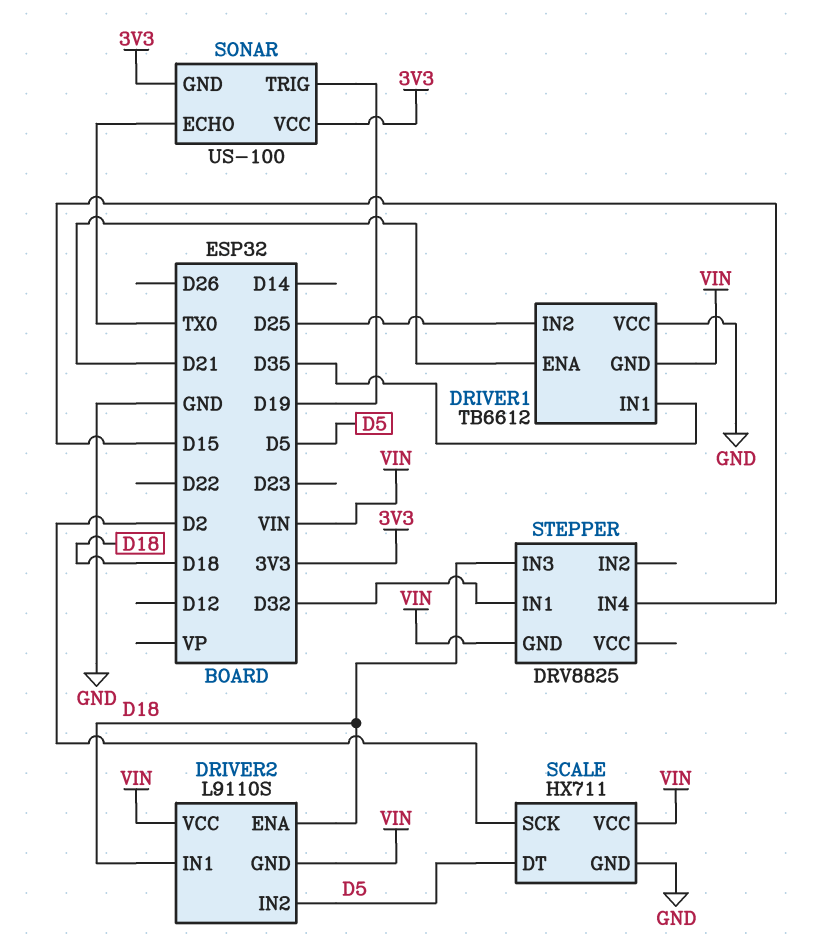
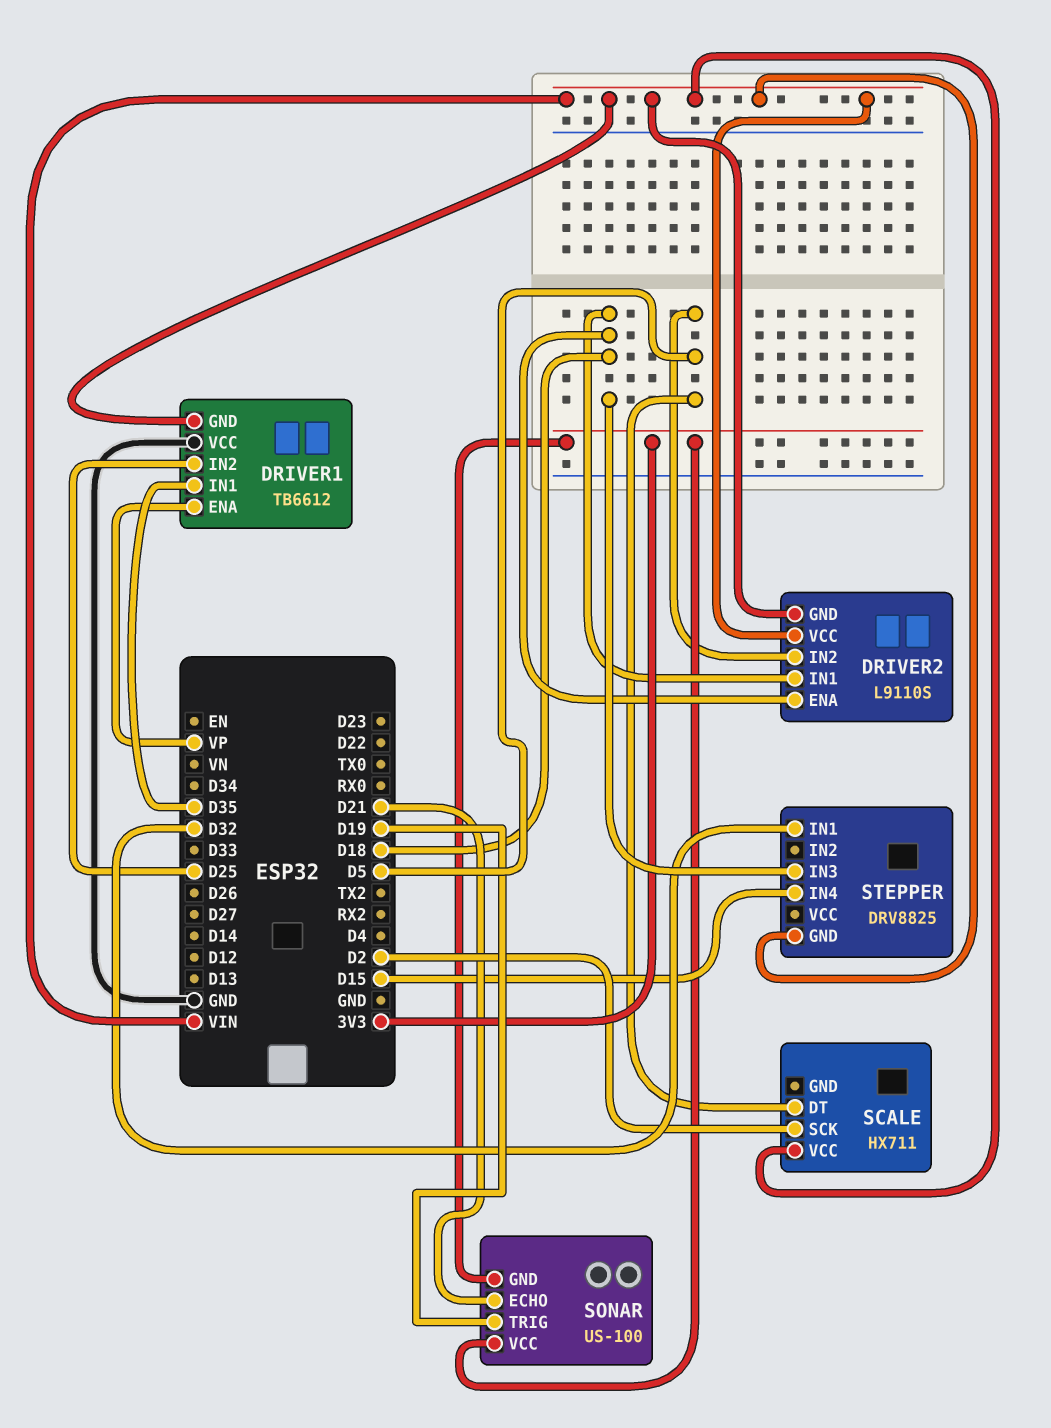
DRIVER1 pin ENA: D21 -> VP
SCALE pin GND: GND -> none
SONAR pin ECHO: TX0 -> D21

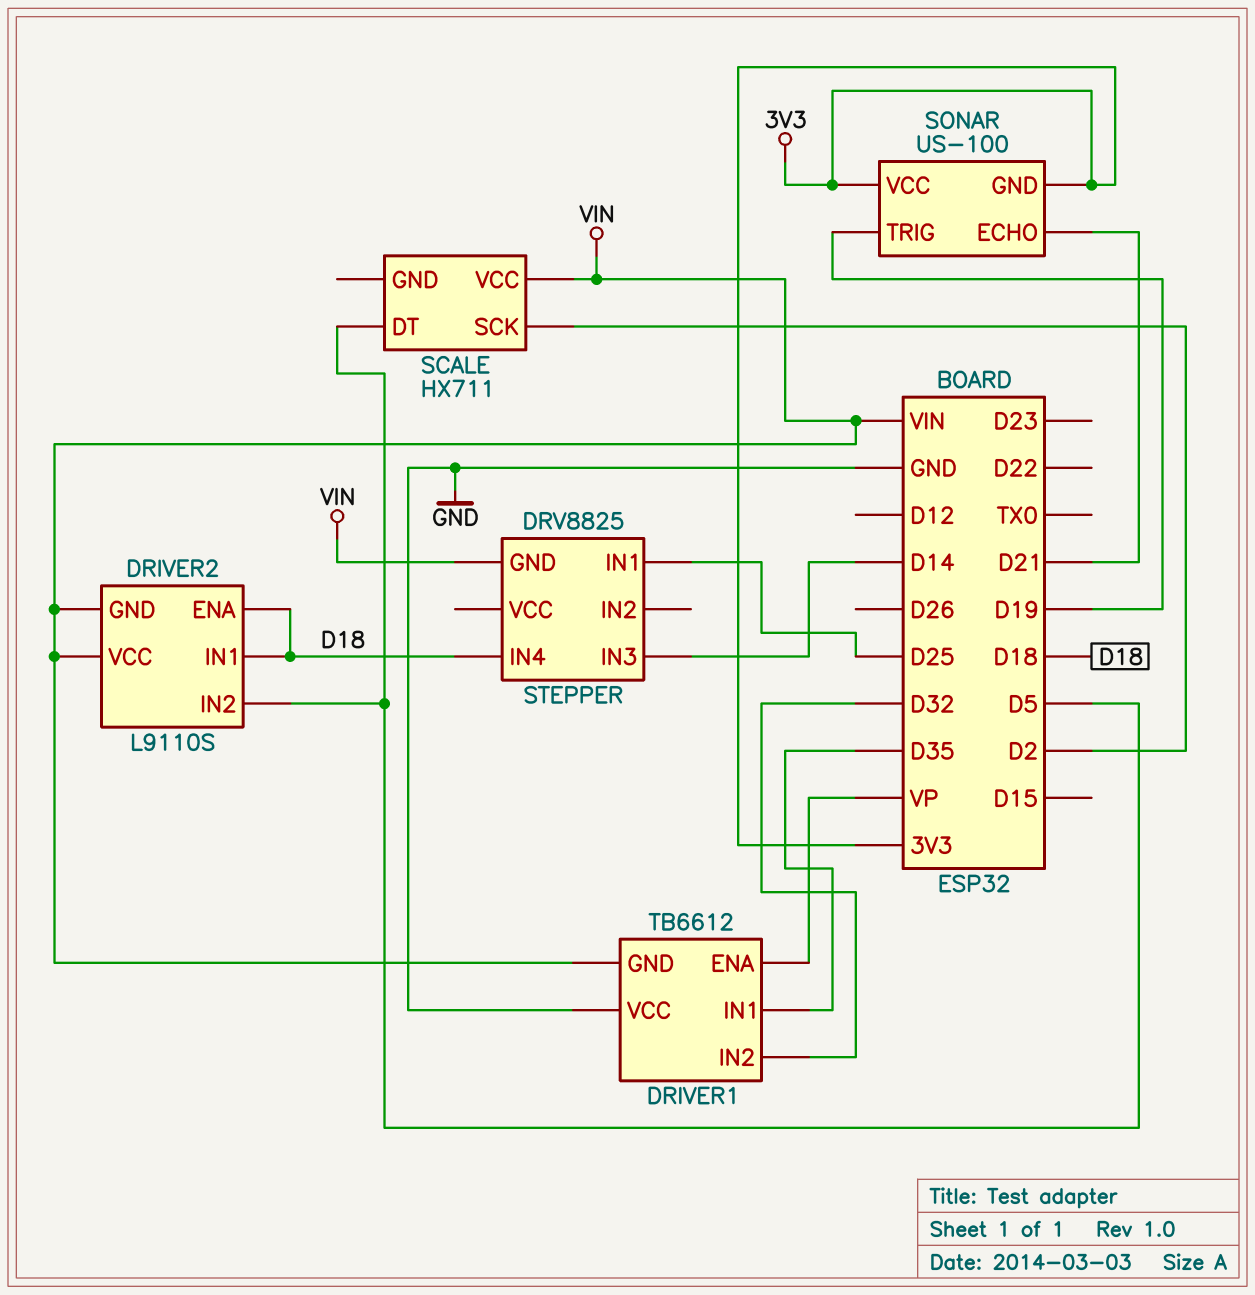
DRIVER1 pin IN2: D25 -> D32
STEPPER pin IN1: D32 -> D25
STEPPER pin IN3: D18 -> D14
STEPPER pin IN4: D15 -> D18

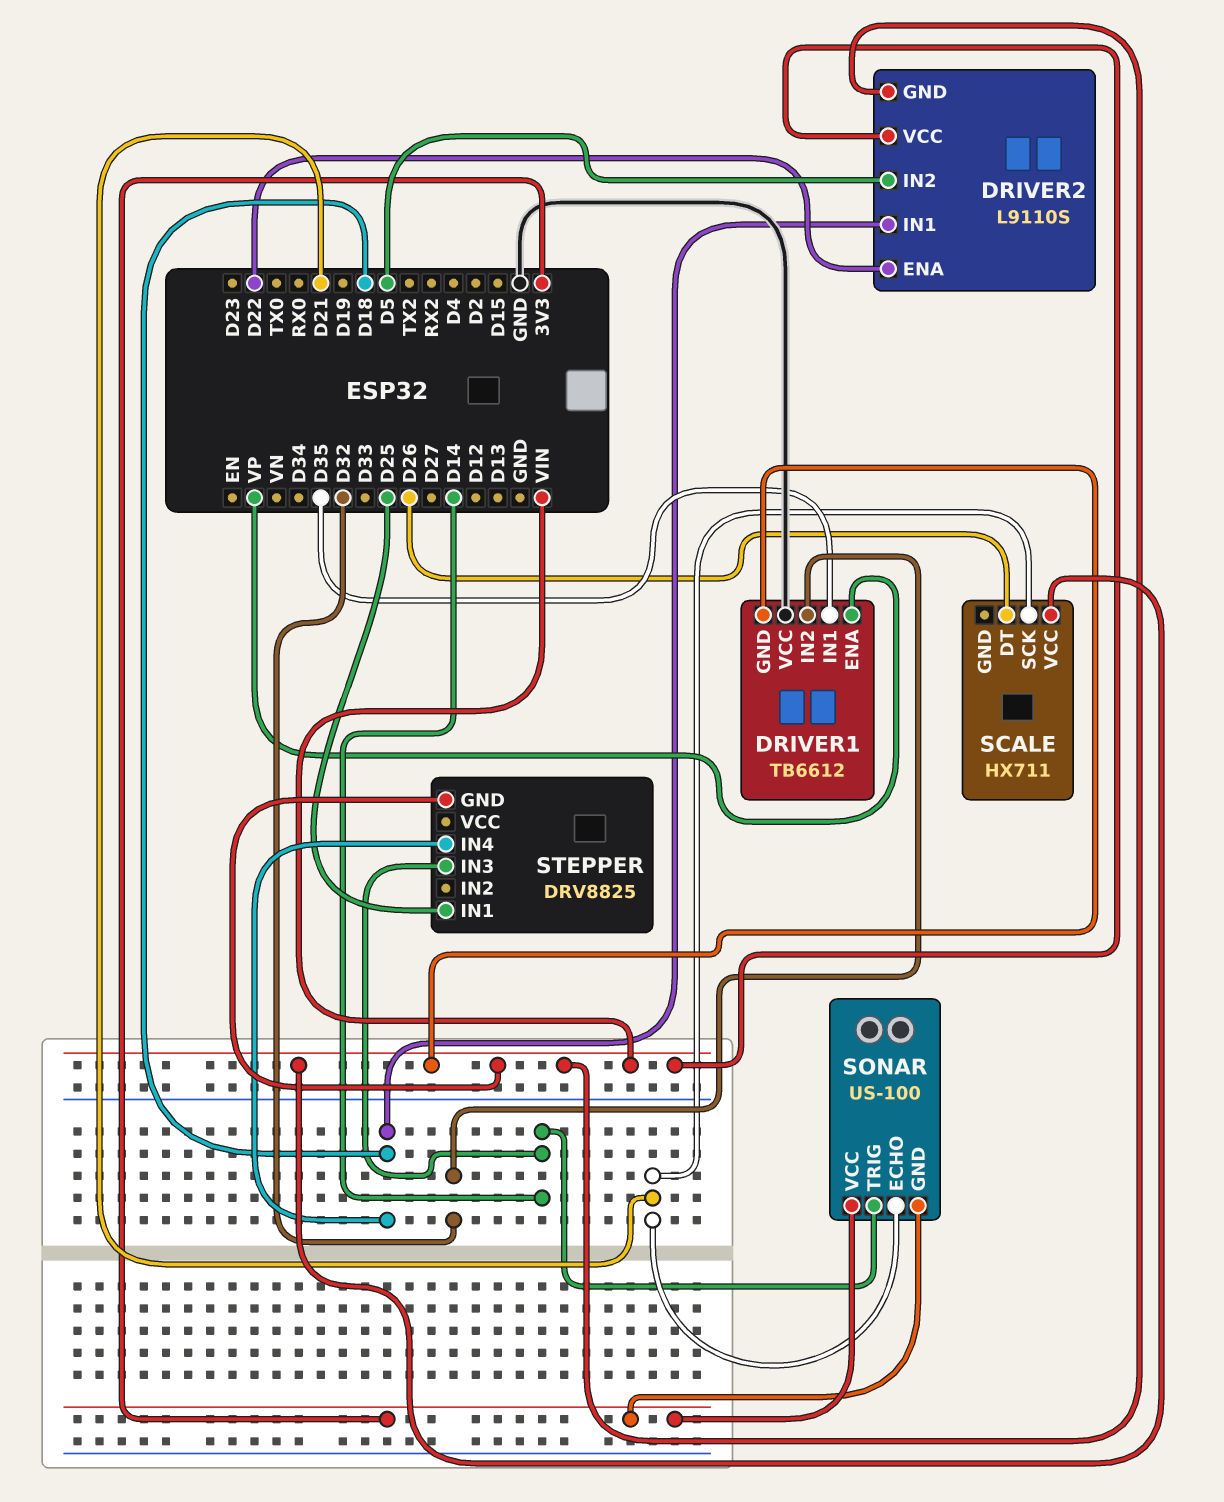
DRIVER2 pin ENA: D18 -> D22
SCALE pin DT: D5 -> D26
SCALE pin SCK: D2 -> D21
SONAR pin TRIG: D19 -> D14

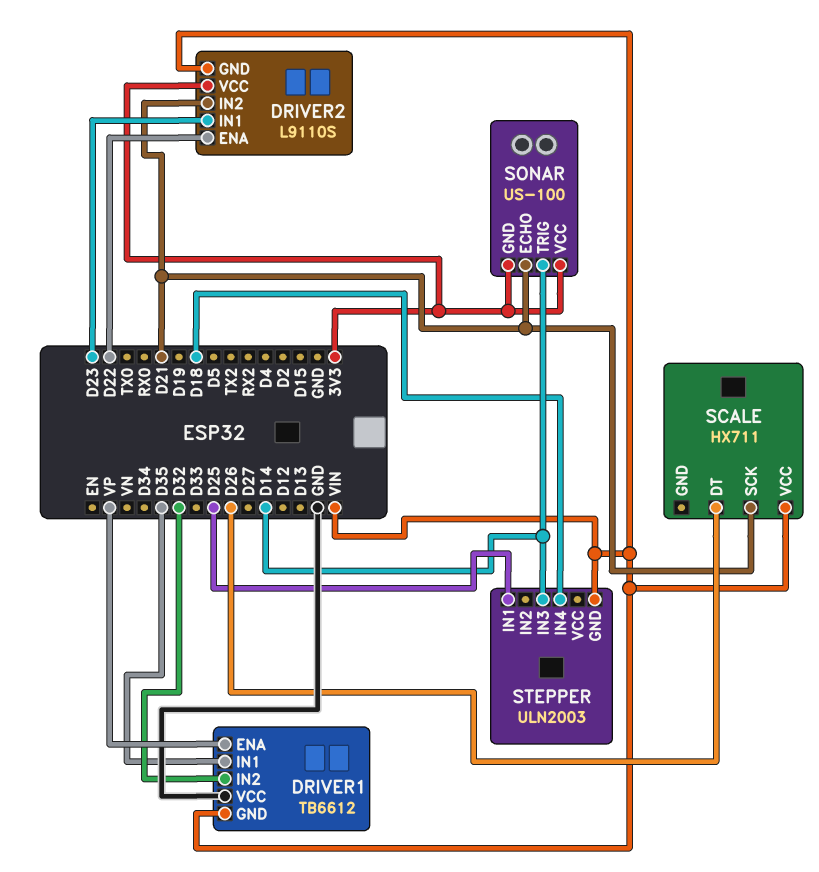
DRIVER2 pin IN1: D18 -> D23
DRIVER2 pin IN2: D5 -> D21
DRIVER2 pin VCC: VIN -> 3V3
STEPPER: DRV8825 -> ULN2003

